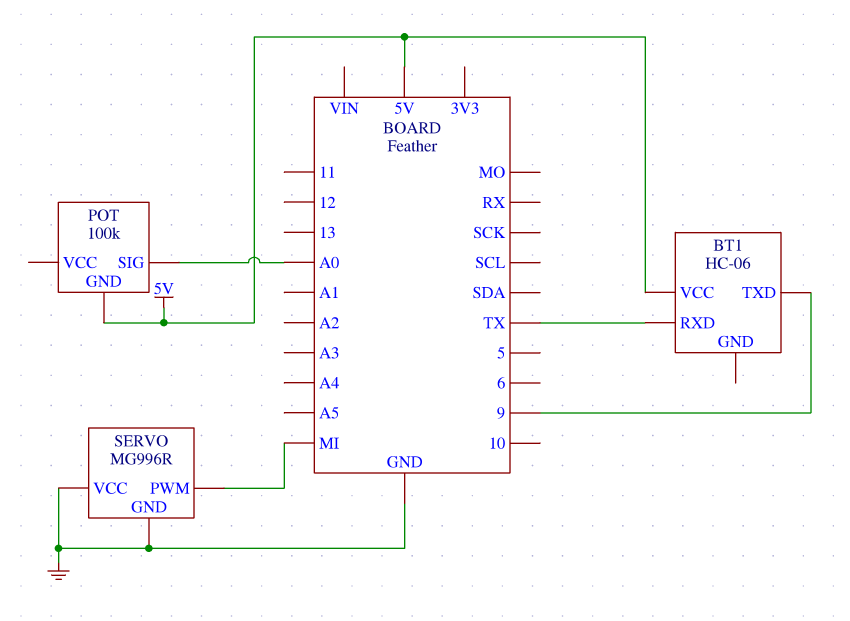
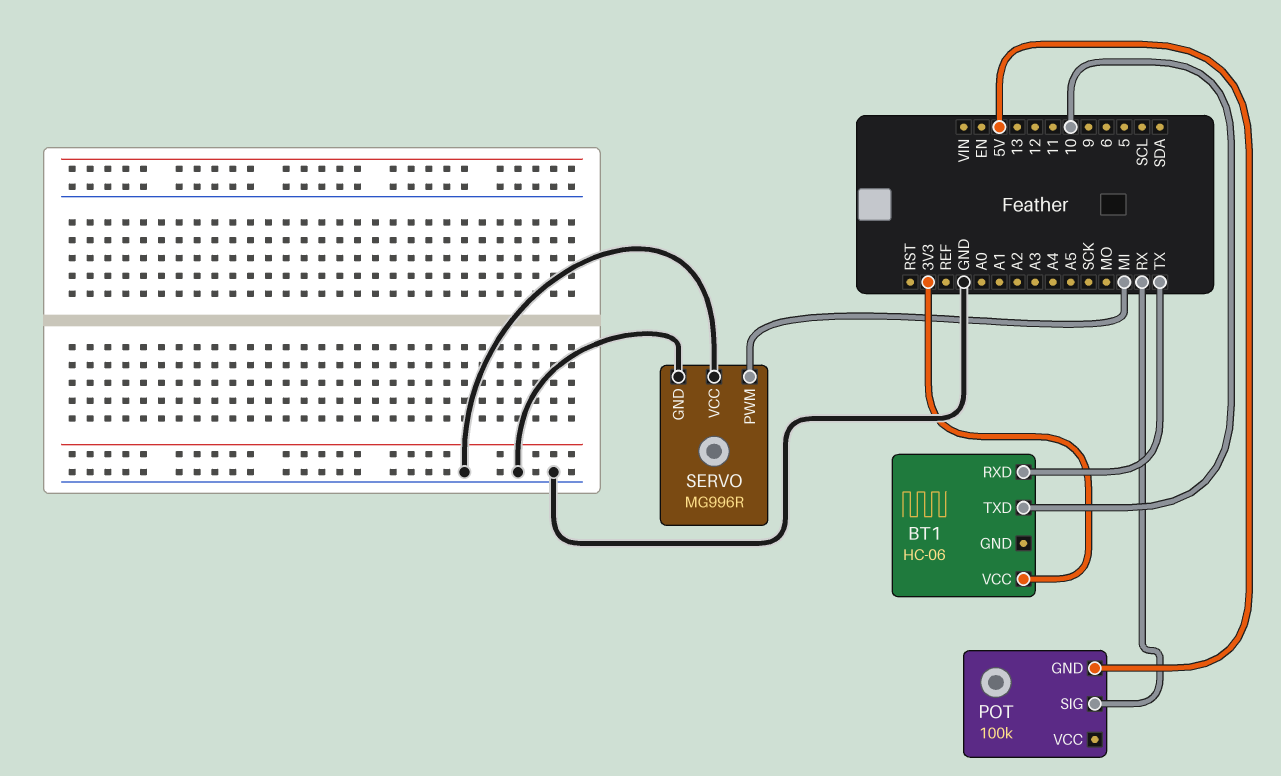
BT1 pin TXD: 9 -> 10
BT1 pin VCC: 5V -> 3V3
POT pin SIG: A0 -> RX

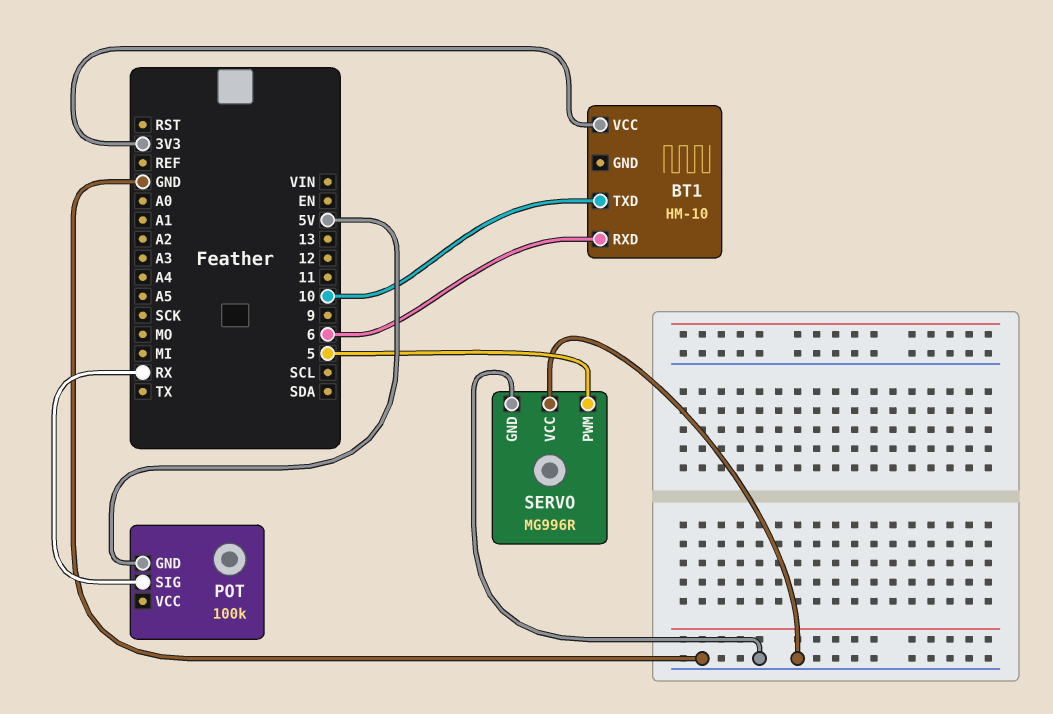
BT1: HC-06 -> HM-10
BT1 pin RXD: TX -> 6
SERVO pin PWM: MI -> 5

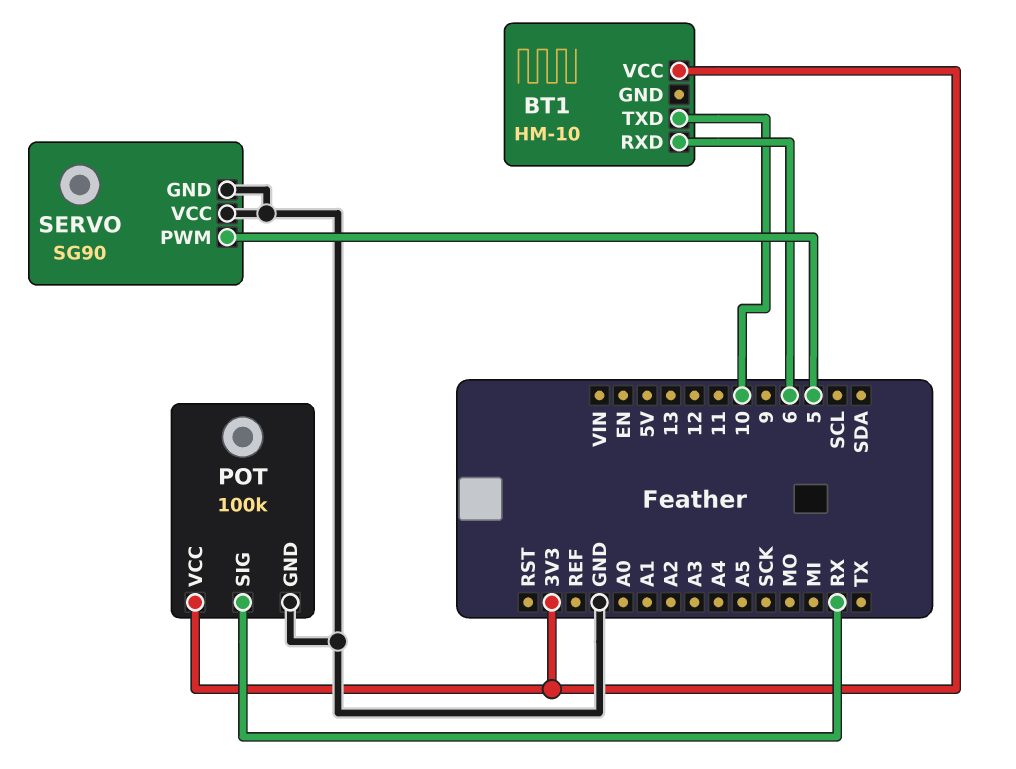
POT pin GND: 5V -> GND
POT pin VCC: none -> 3V3
SERVO: MG996R -> SG90

